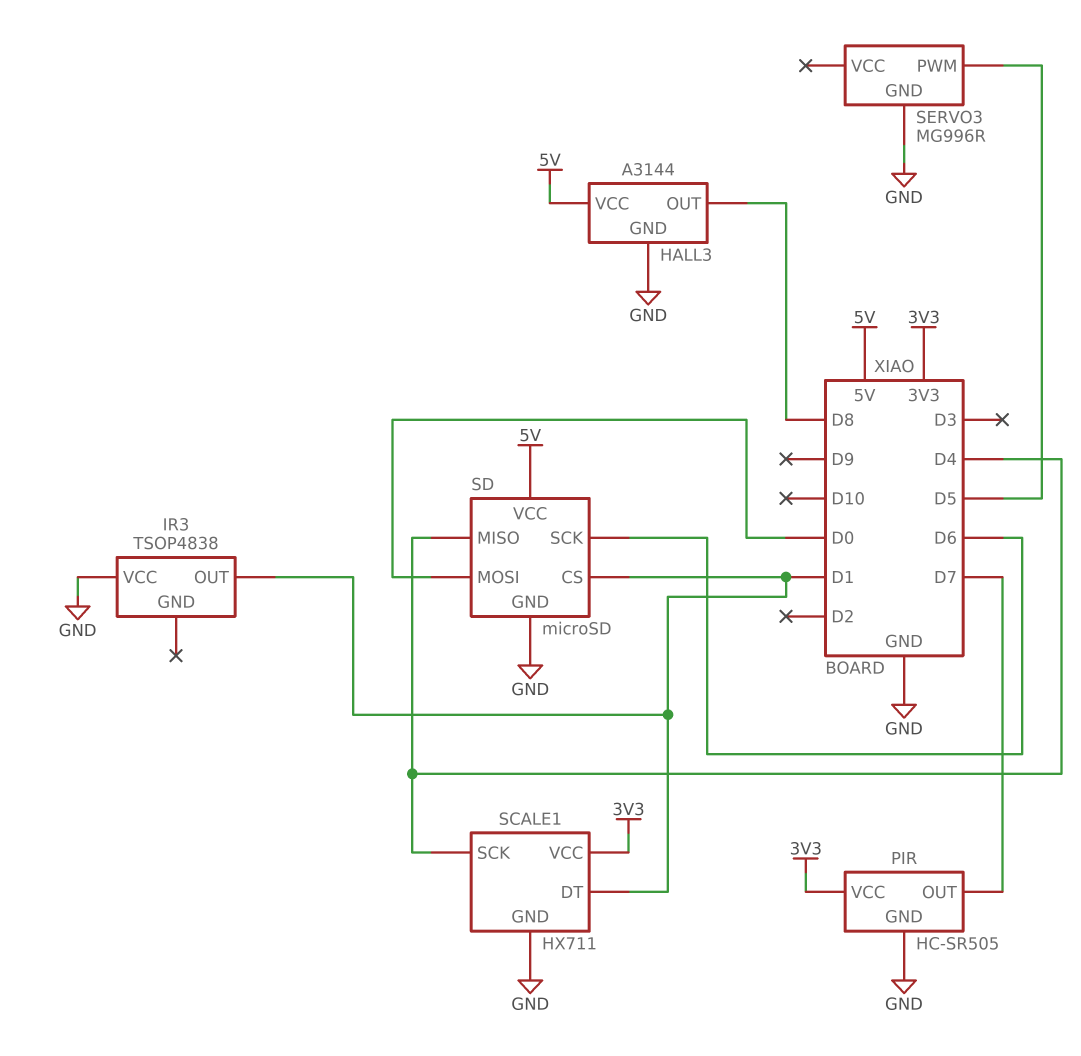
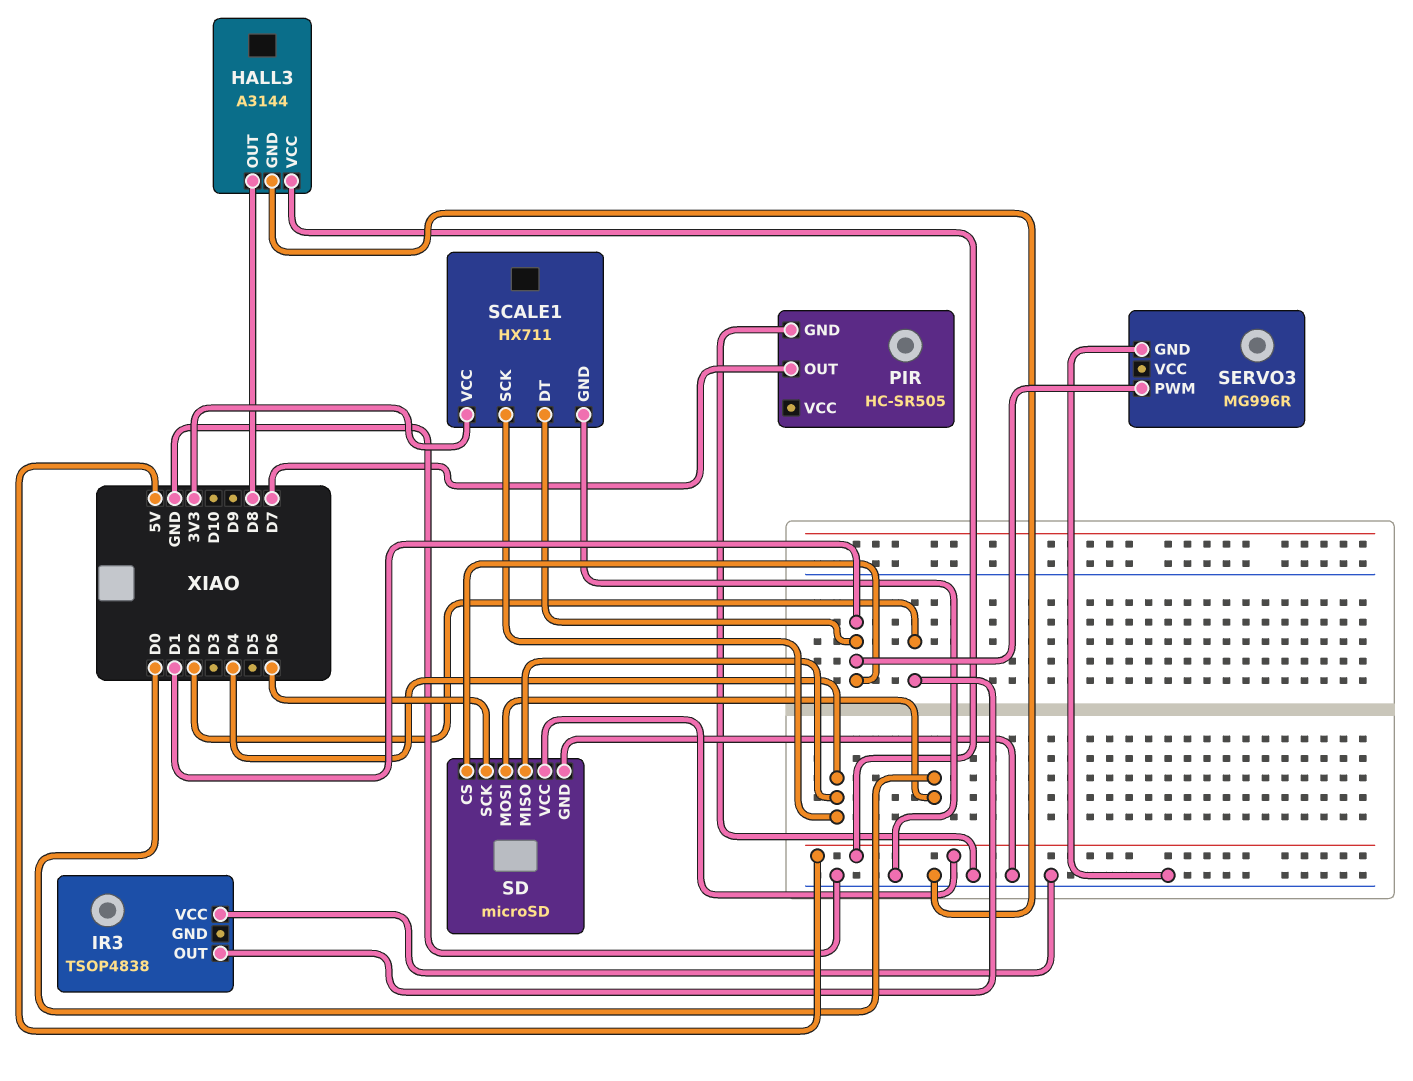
IR3 pin OUT: D1 -> D2
PIR pin VCC: 3V3 -> none
SERVO3 pin PWM: D5 -> D1

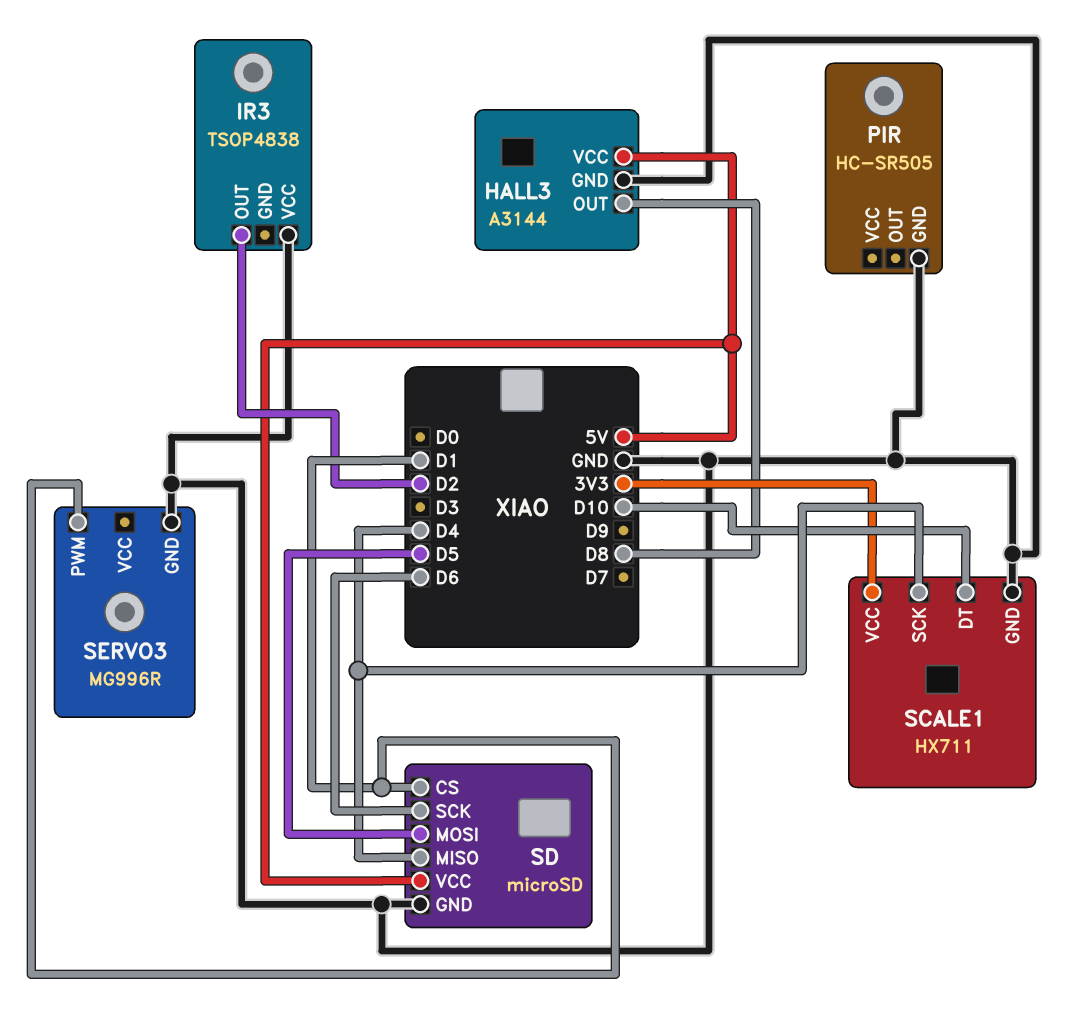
PIR pin OUT: D7 -> none
SCALE1 pin DT: D1 -> D10
SD pin MOSI: D0 -> D5

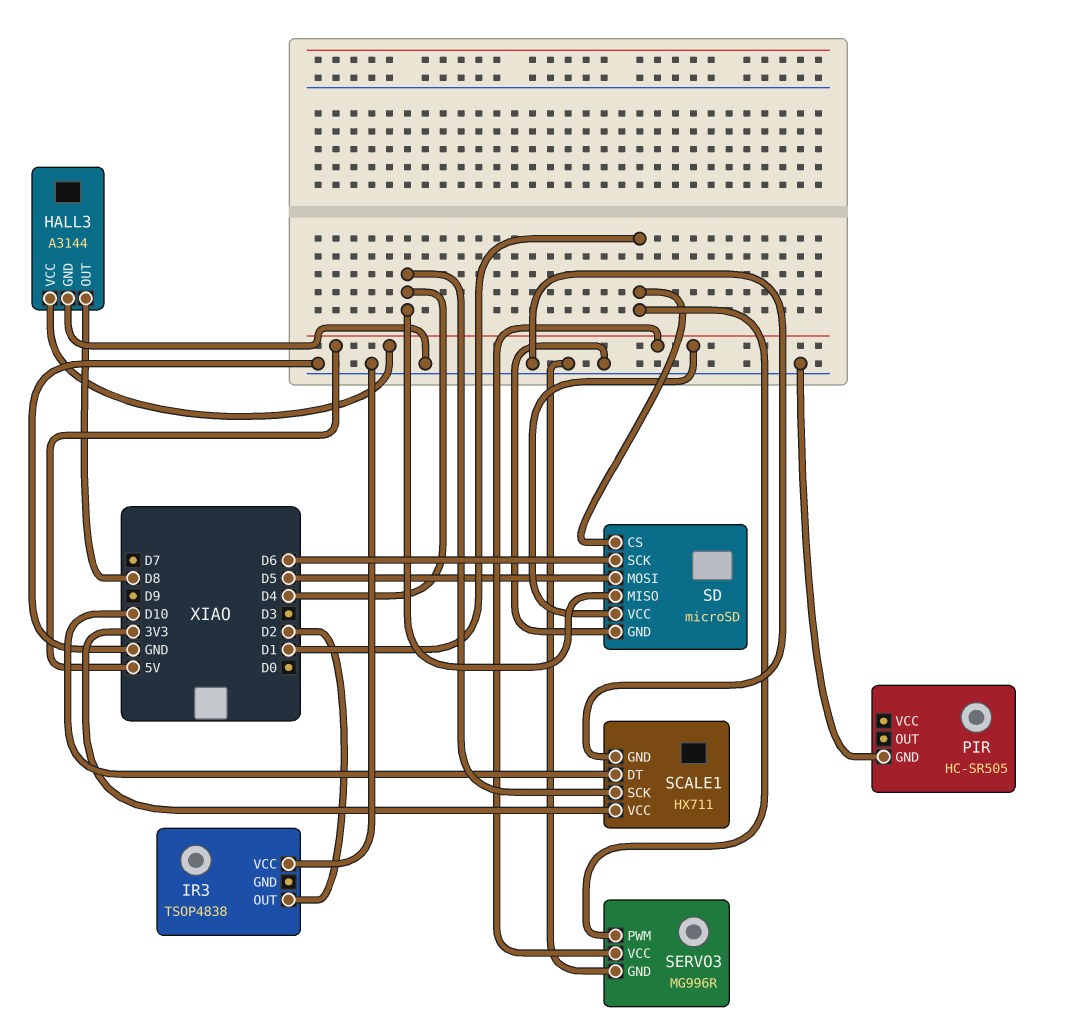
SERVO3 pin VCC: none -> 5V

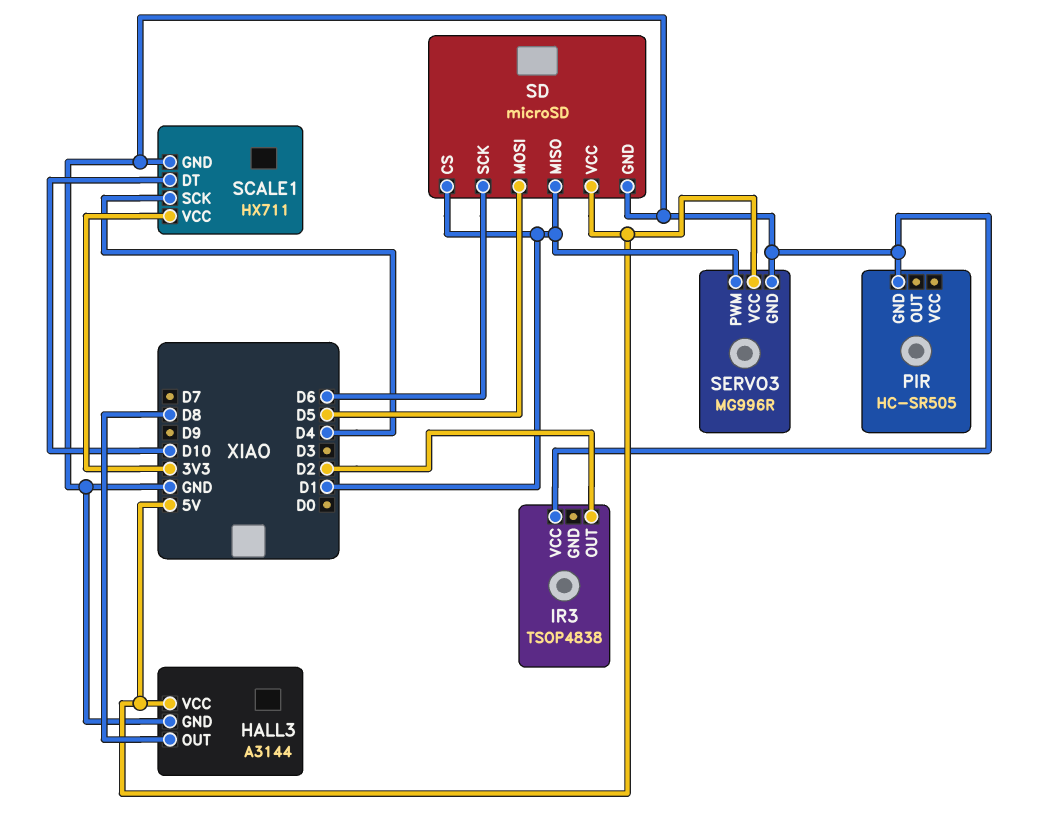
SD pin MISO: D4 -> D1

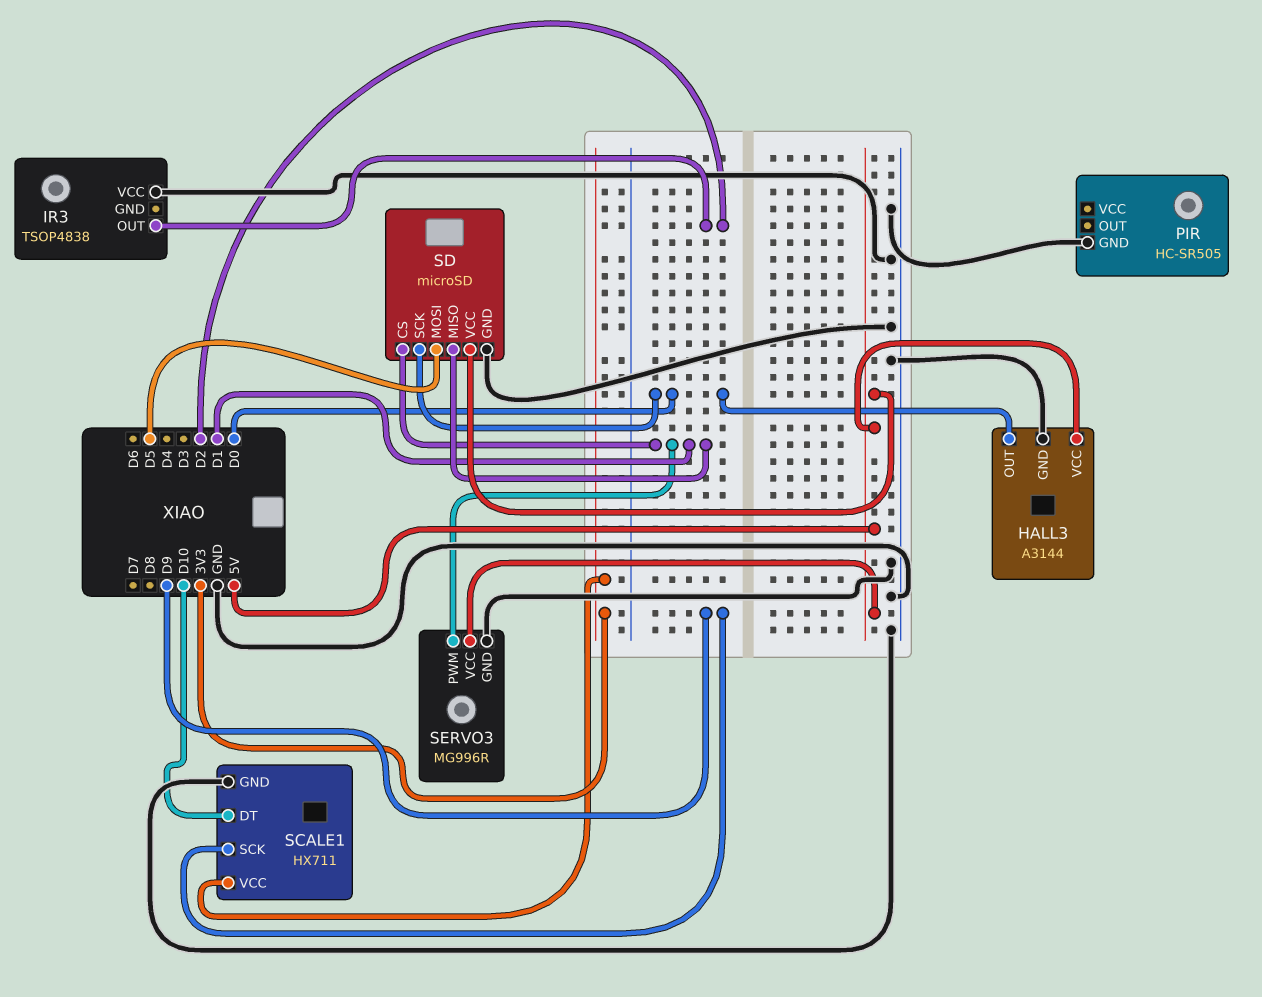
HALL3 pin OUT: D8 -> D0
SCALE1 pin SCK: D4 -> D9
SD pin SCK: D6 -> D0

